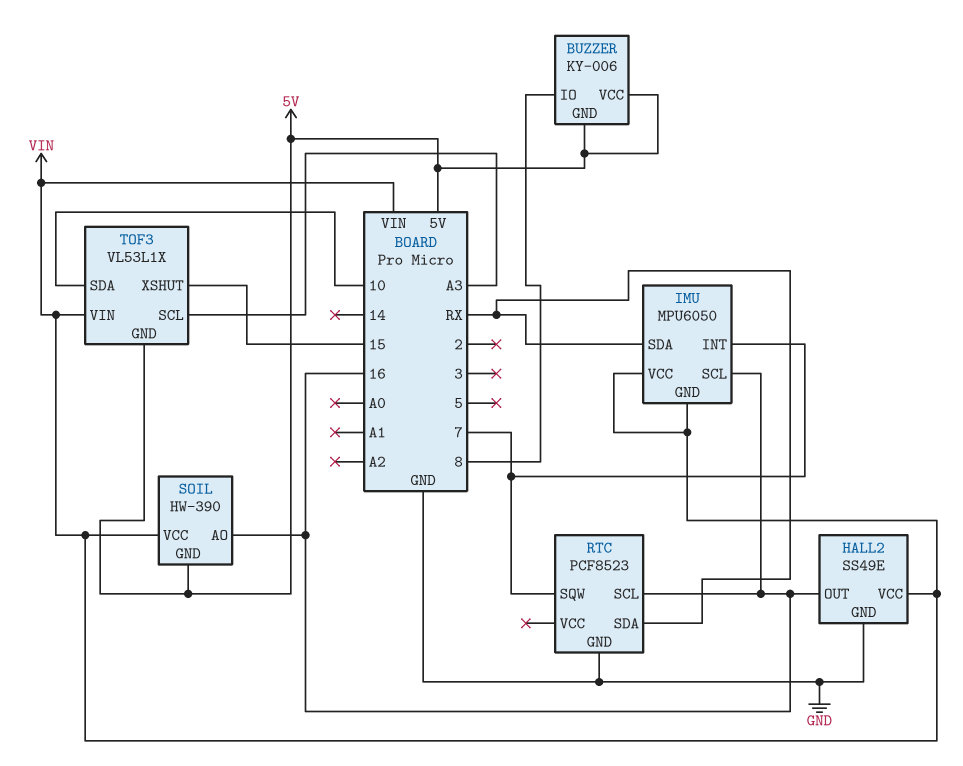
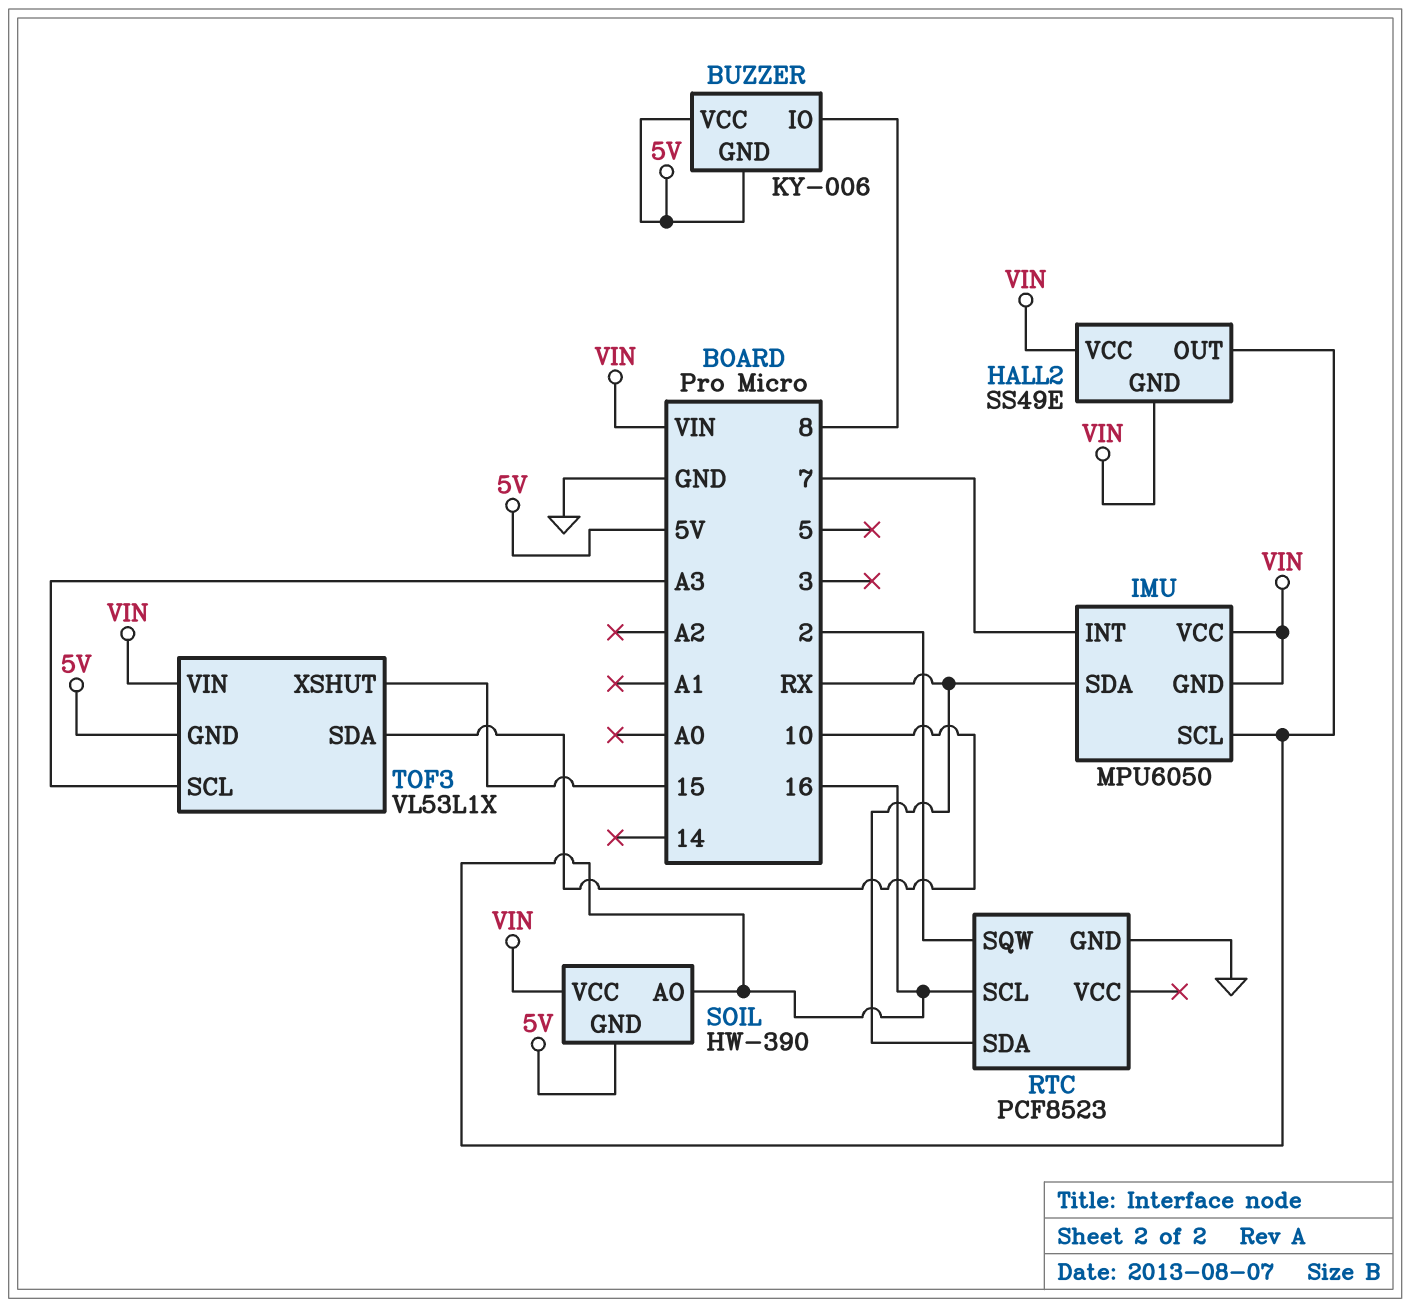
HALL2 pin GND: GND -> VIN
RTC pin SQW: 7 -> 2

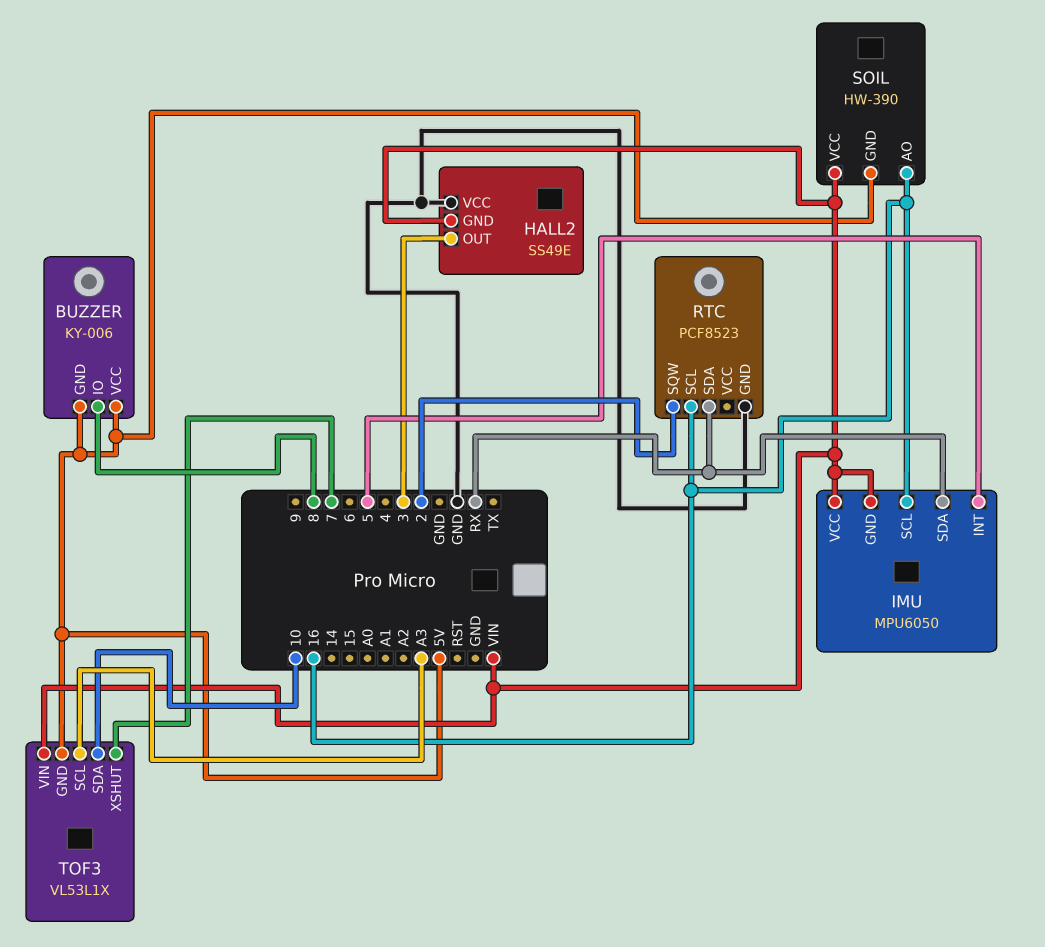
HALL2 pin OUT: 16 -> 3
HALL2 pin VCC: VIN -> GND
IMU pin INT: 7 -> 5
TOF3 pin XSHUT: 15 -> 7

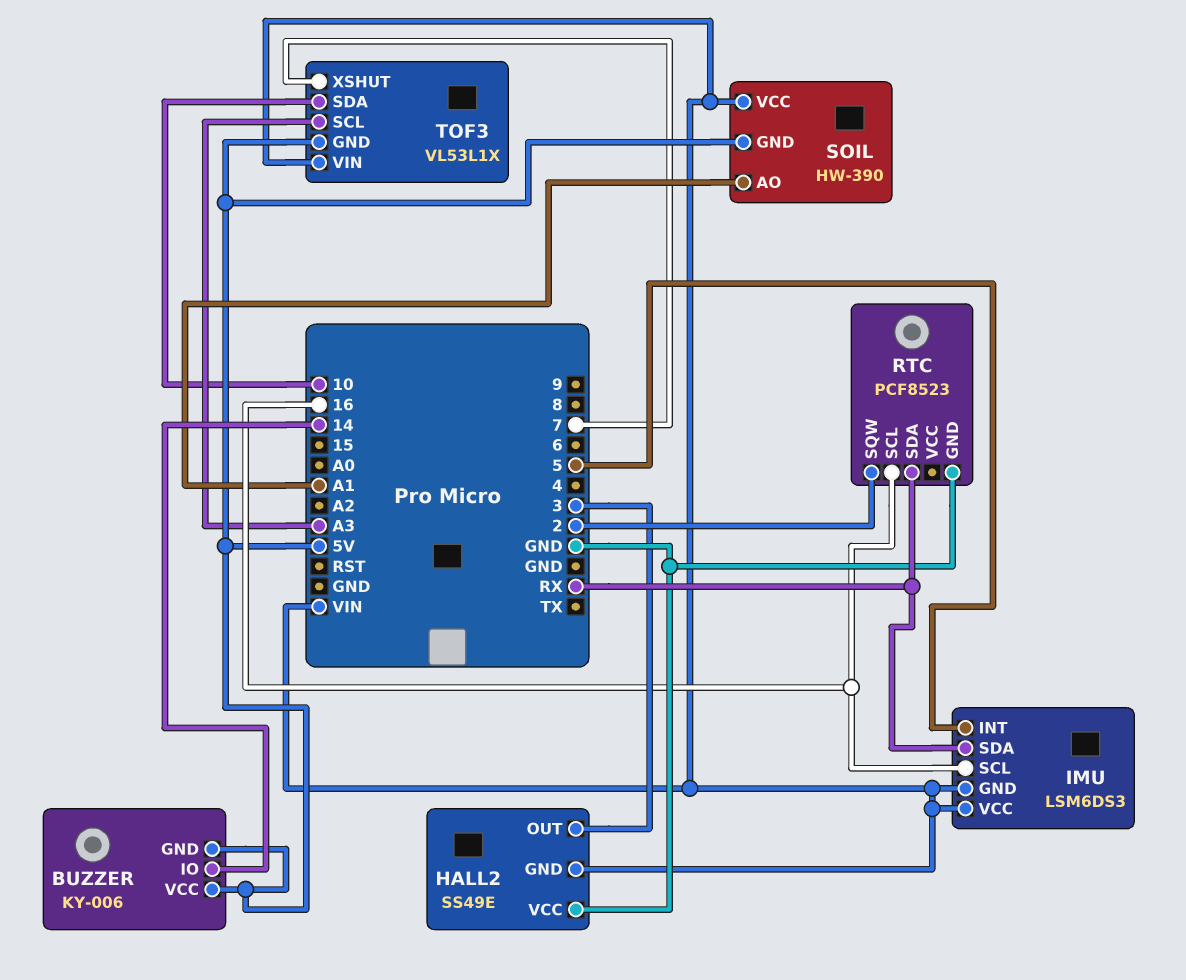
BUZZER pin IO: 8 -> 14
IMU: MPU6050 -> LSM6DS3
SOIL pin AO: 16 -> A1

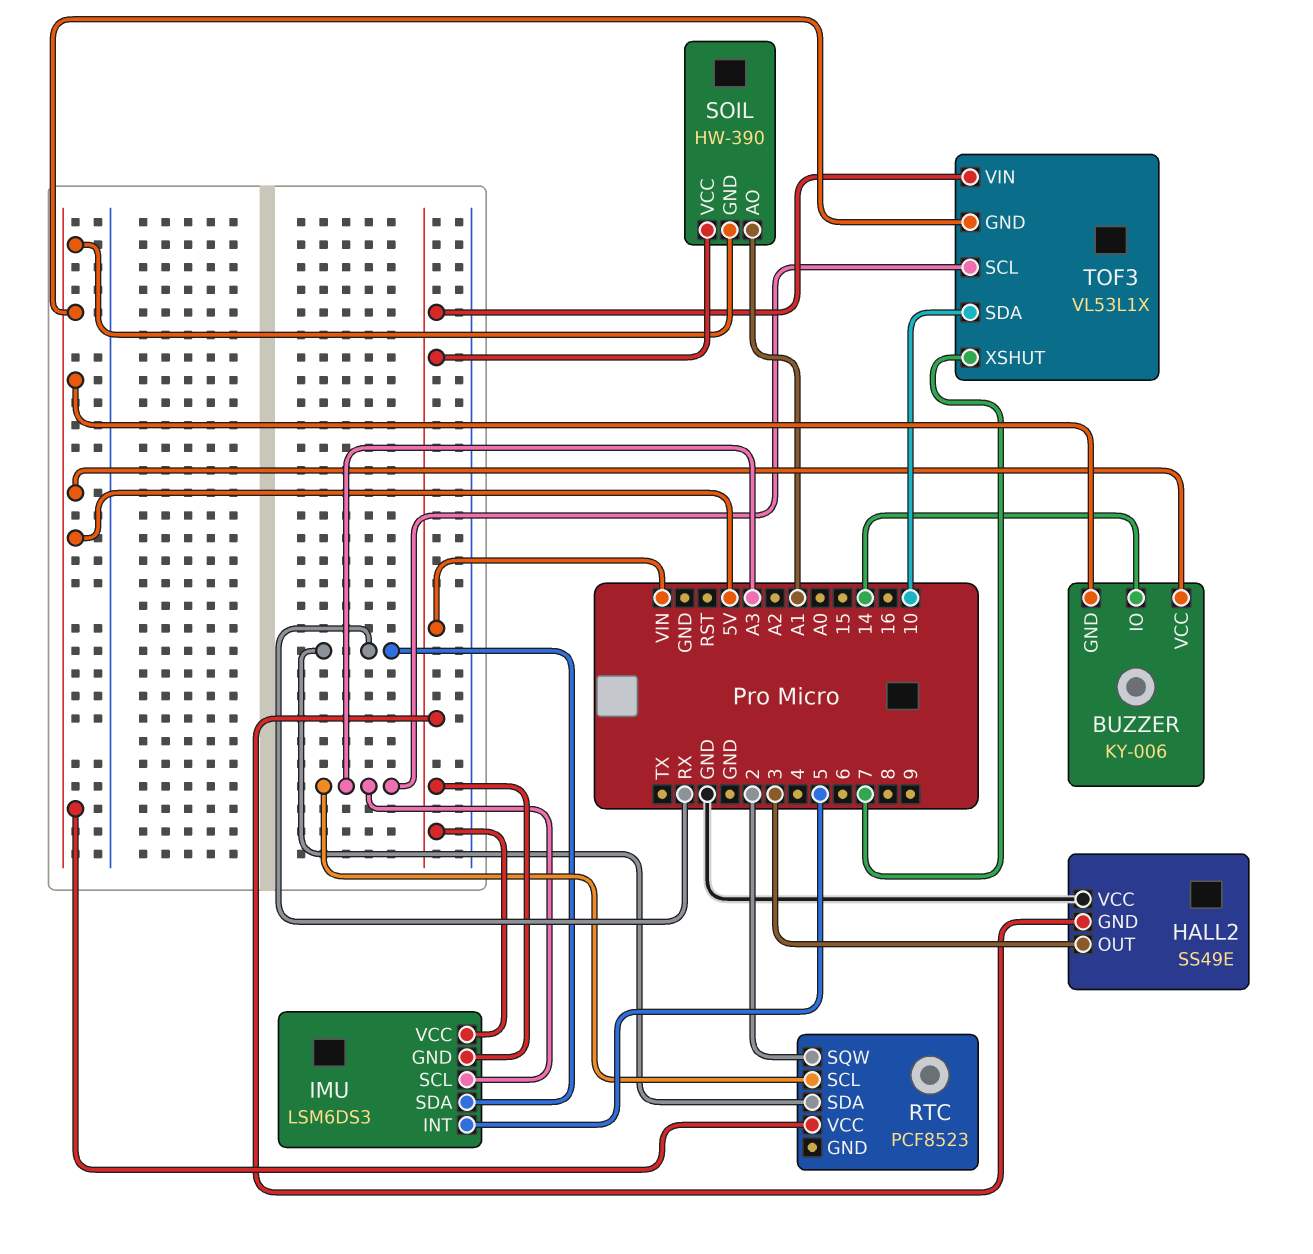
IMU pin SCL: 16 -> A3
RTC pin GND: GND -> none
RTC pin SCL: 16 -> A3
RTC pin VCC: none -> 5V

